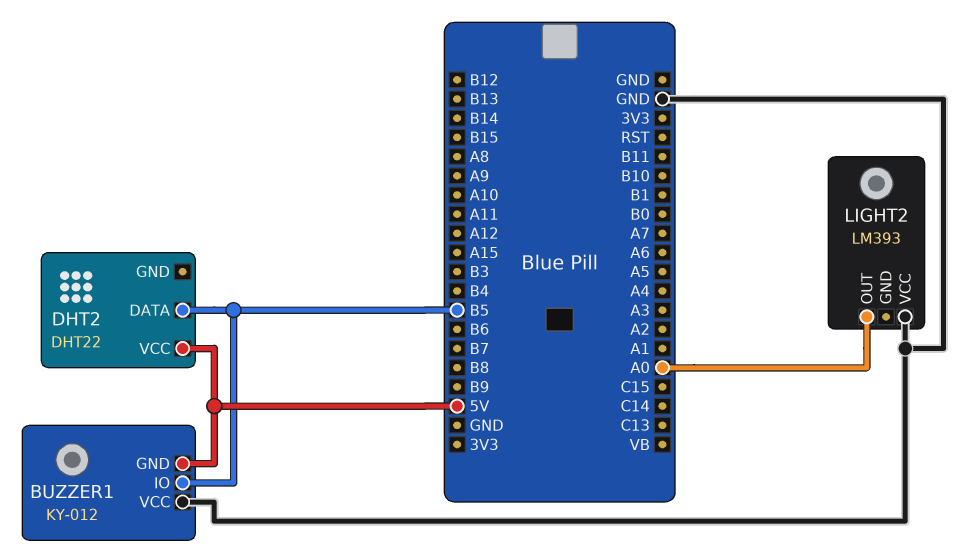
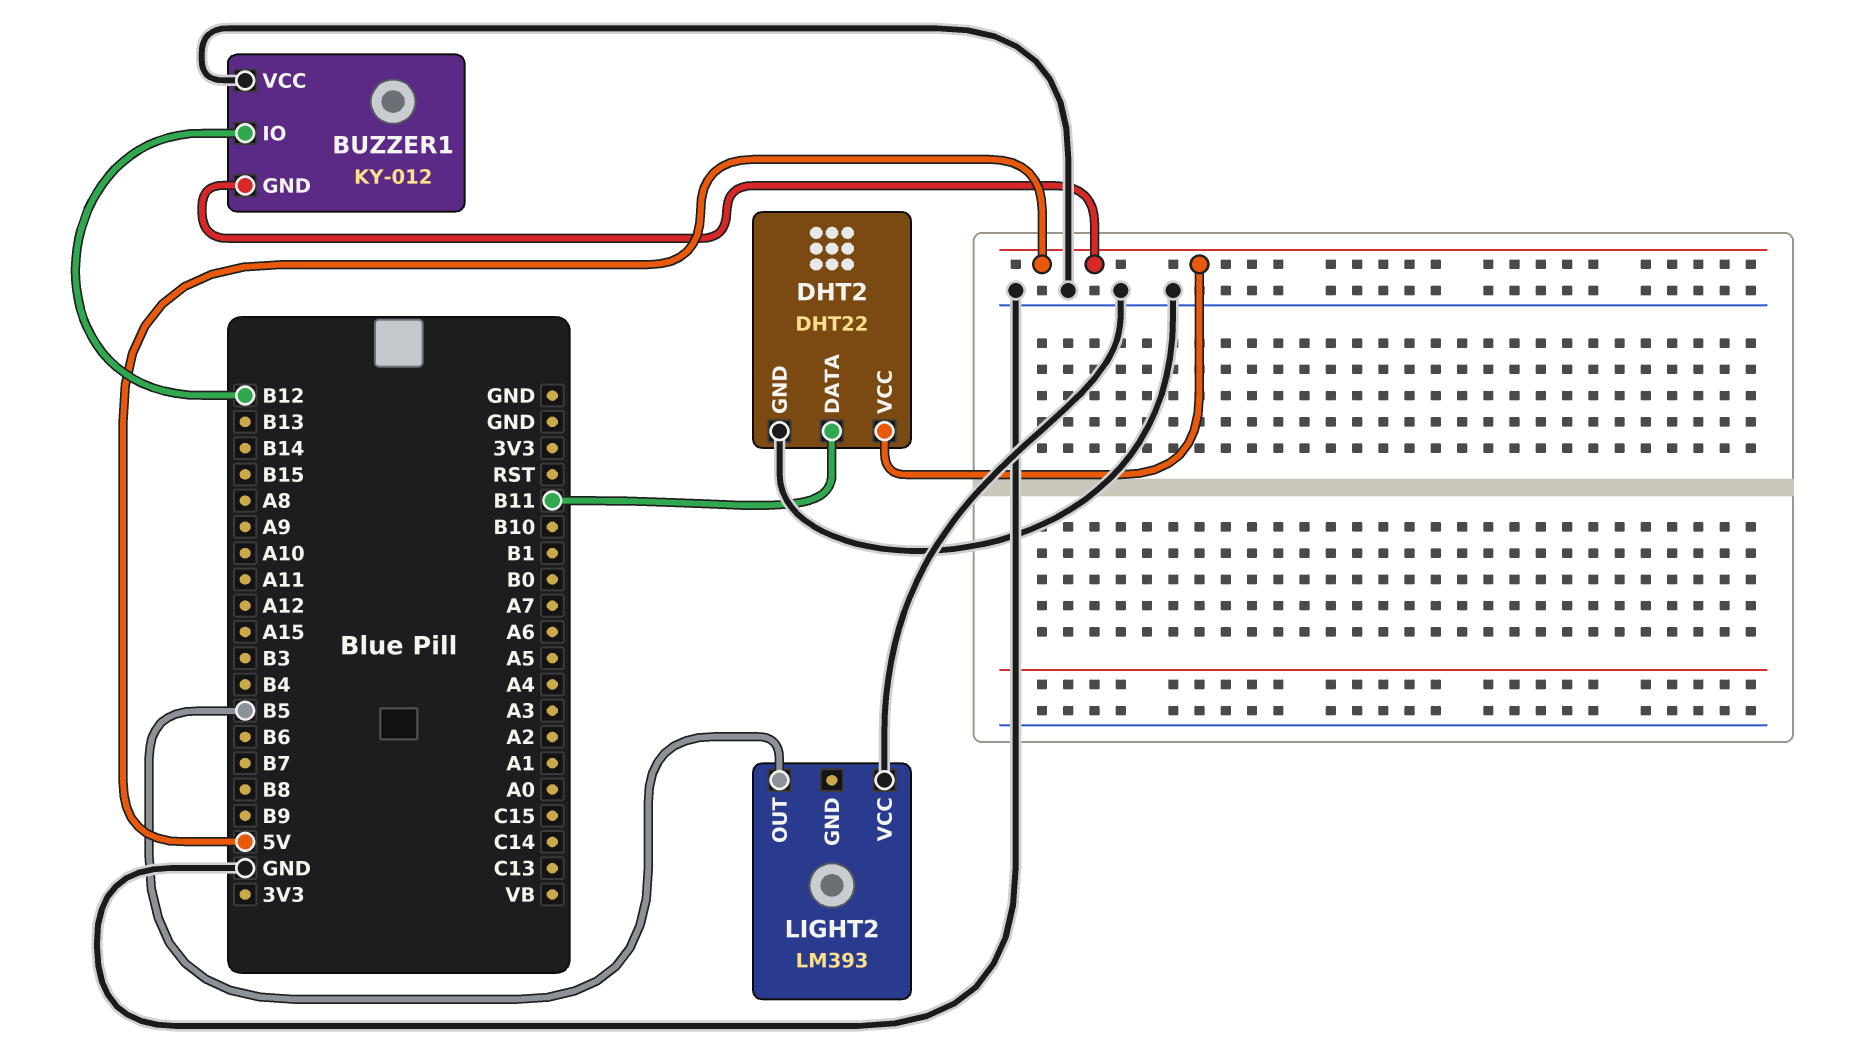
BUZZER1 pin IO: B5 -> B12
DHT2 pin DATA: B5 -> B11
DHT2 pin GND: none -> GND
LIGHT2 pin OUT: A0 -> B5

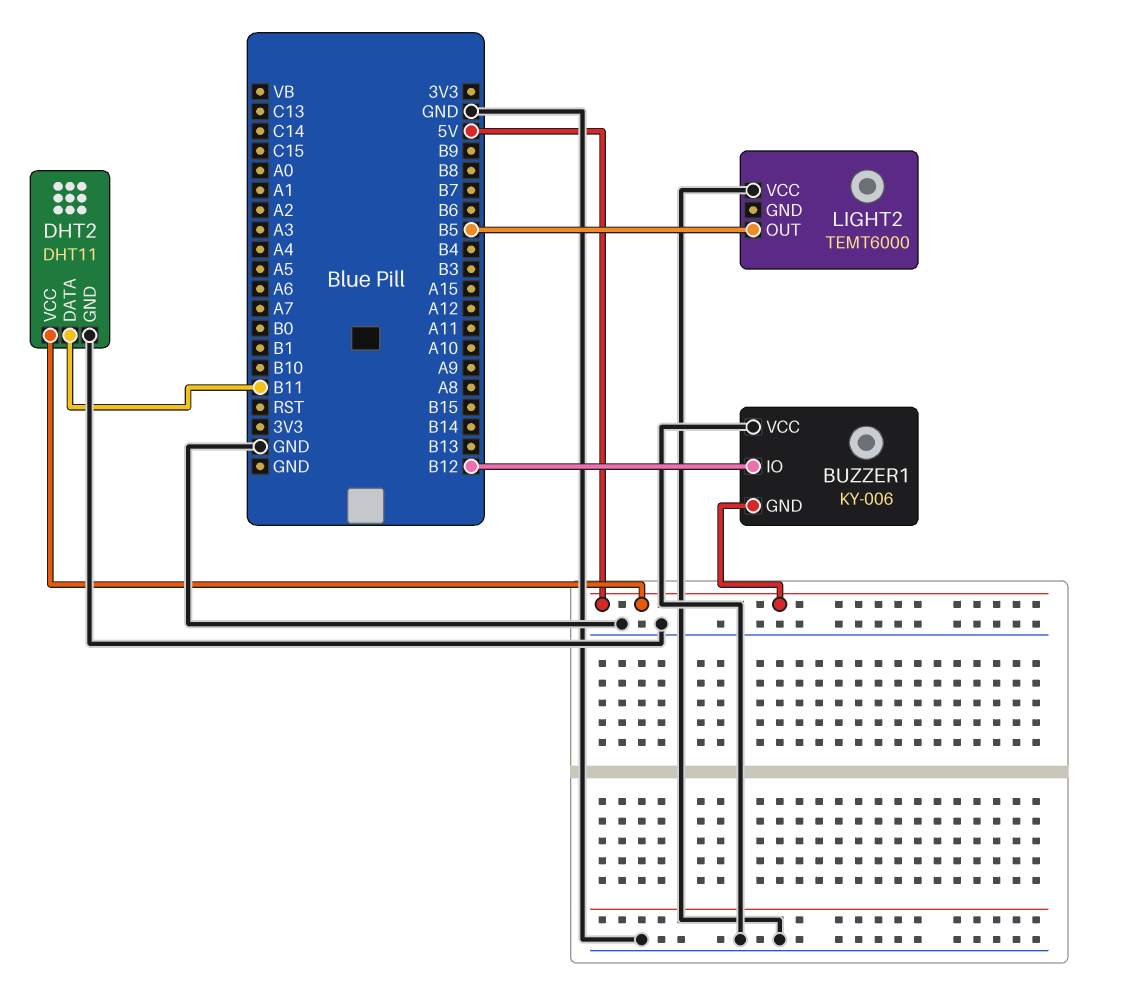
BUZZER1: KY-012 -> KY-006
DHT2: DHT22 -> DHT11
LIGHT2: LM393 -> TEMT6000

